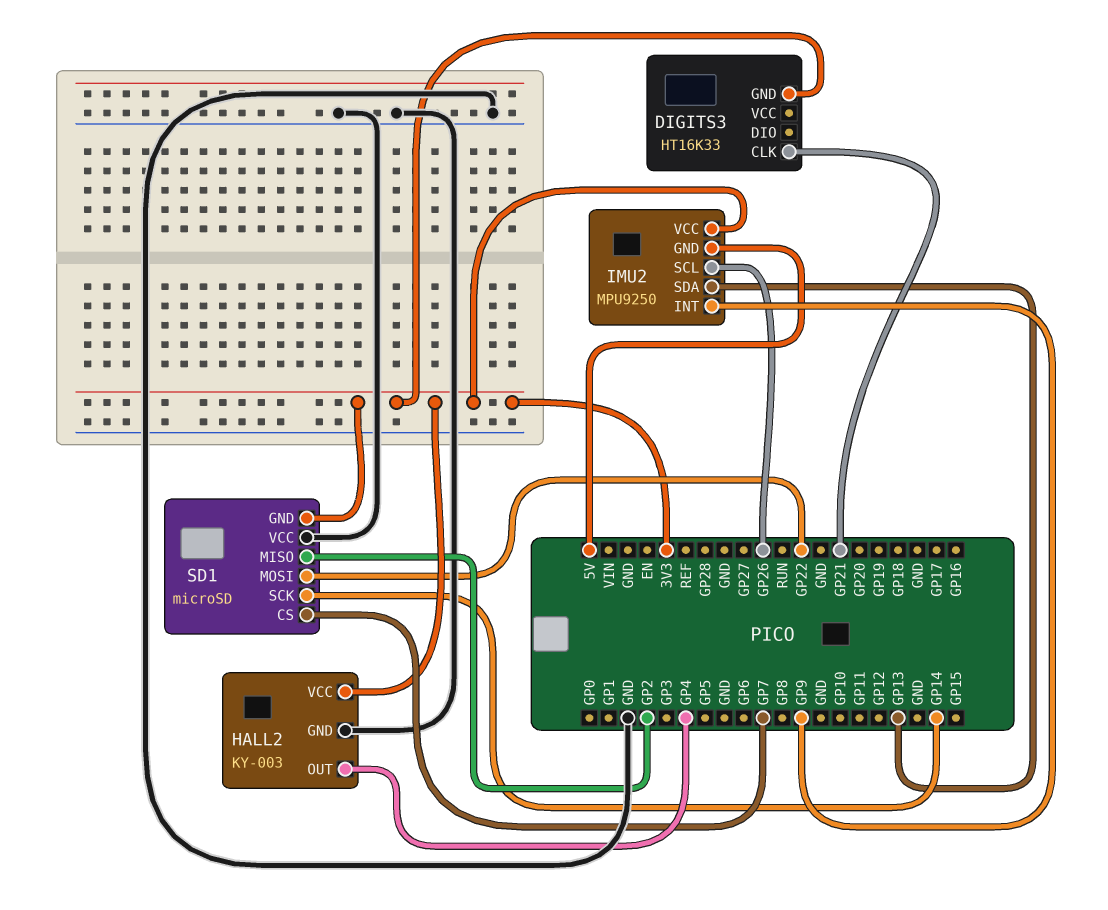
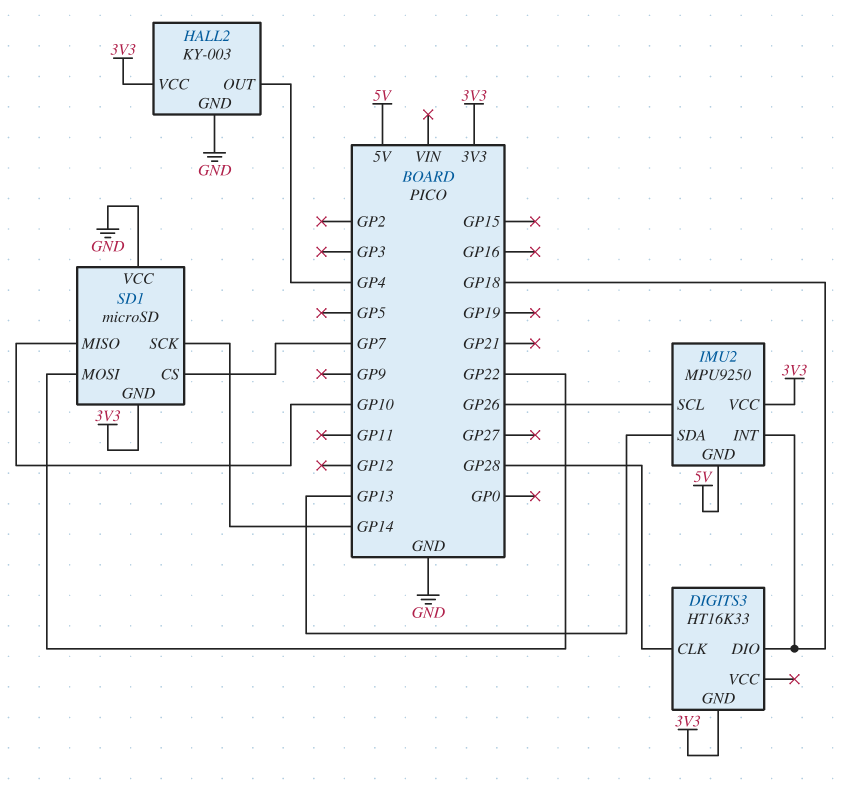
DIGITS3 pin CLK: GP21 -> GP28
DIGITS3 pin DIO: none -> GP18
IMU2 pin INT: GP9 -> GP18
SD1 pin MISO: GP2 -> GP10

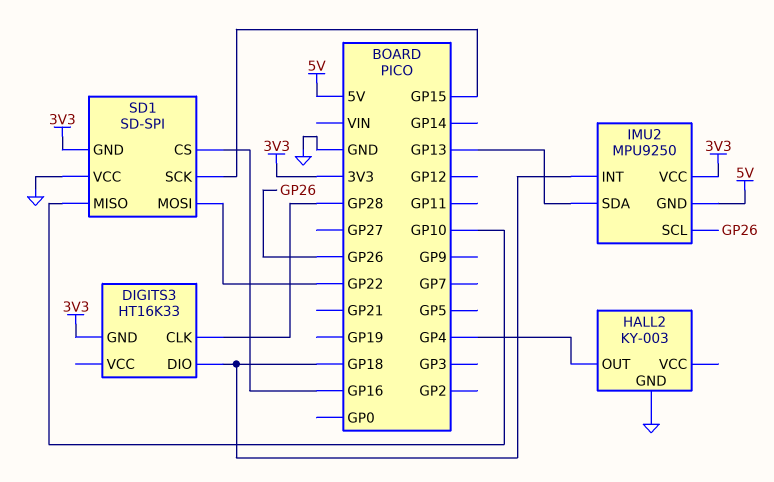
HALL2 pin VCC: 3V3 -> none
SD1: microSD -> SD-SPI
SD1 pin CS: GP7 -> GP16
SD1 pin SCK: GP14 -> GP15

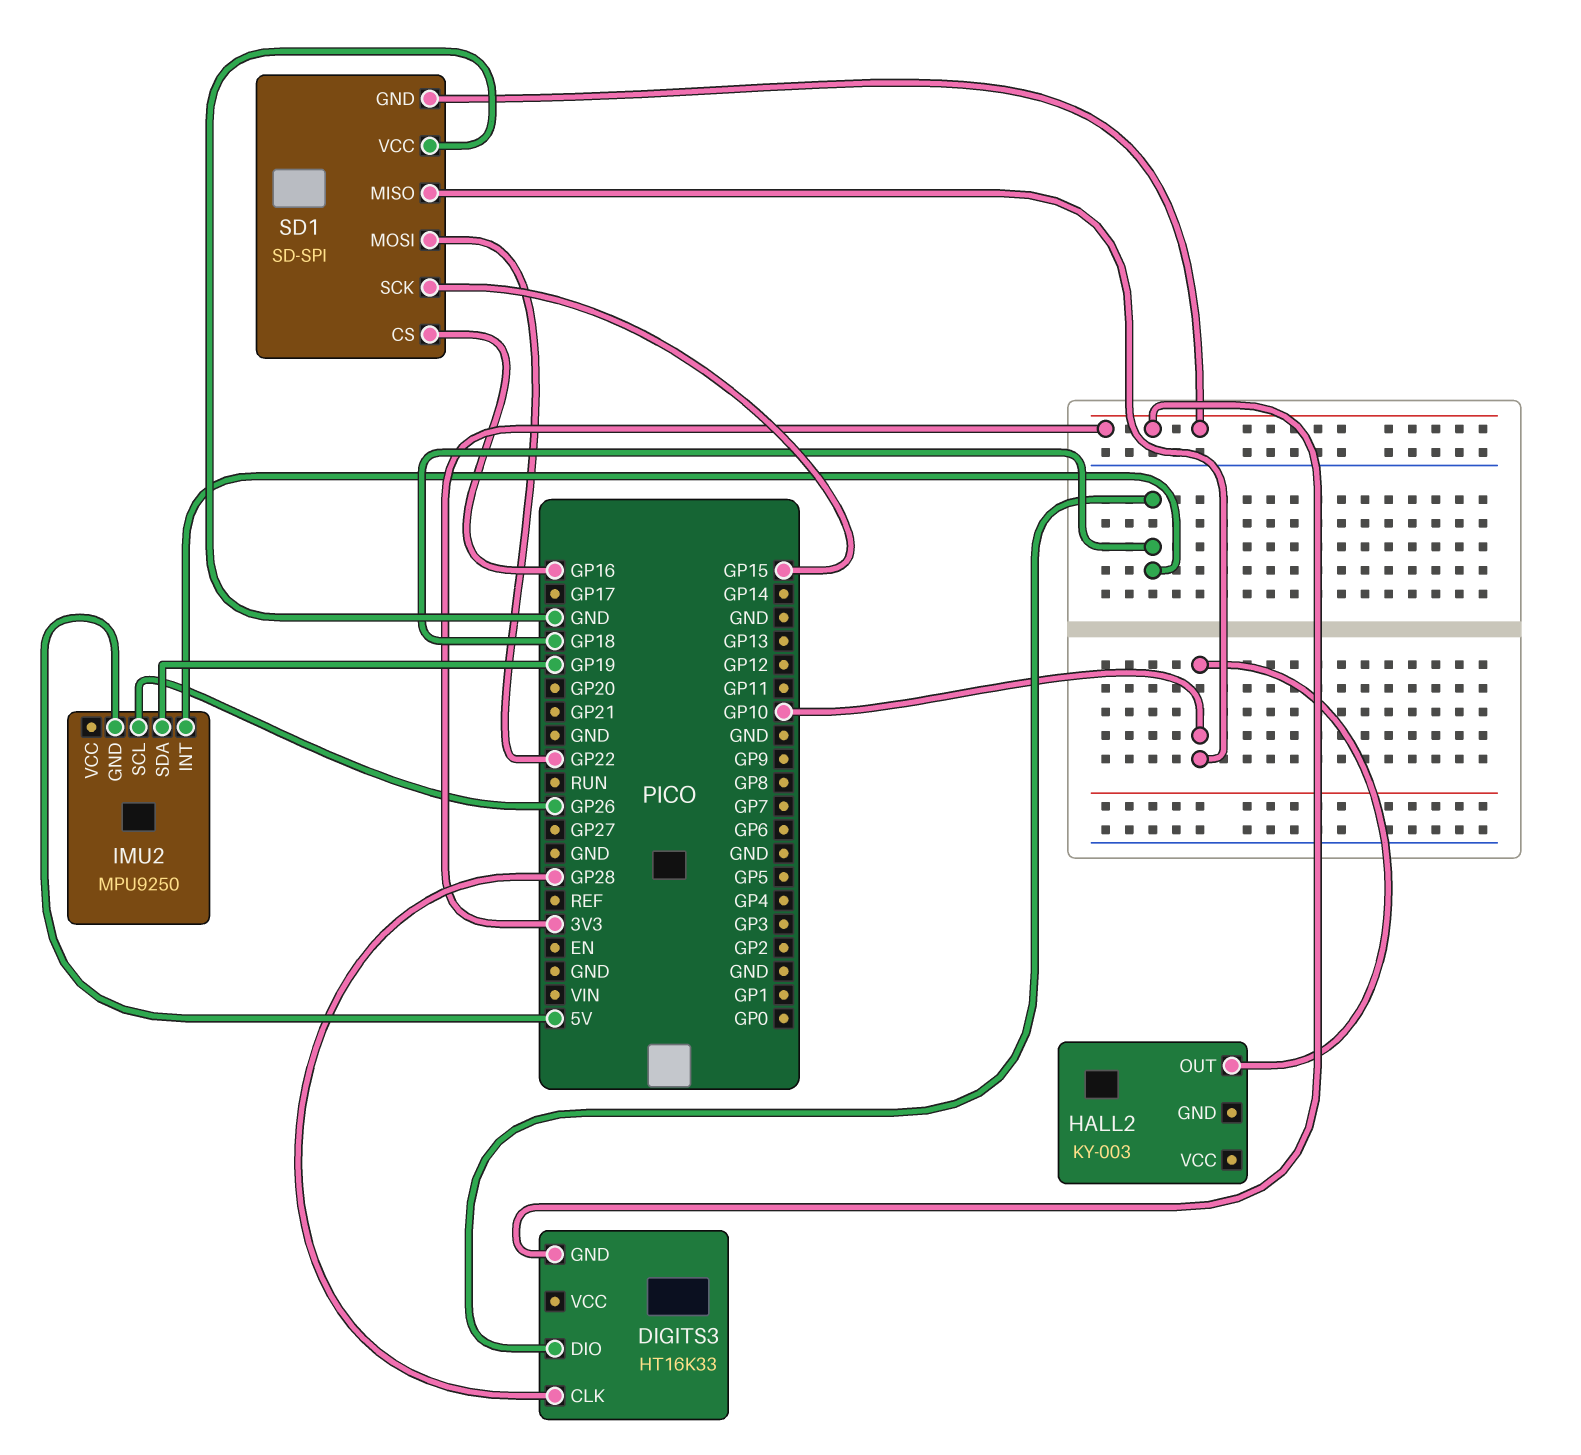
HALL2 pin GND: GND -> none
HALL2 pin OUT: GP4 -> GP10
IMU2 pin SDA: GP13 -> GP19
IMU2 pin VCC: 3V3 -> none

